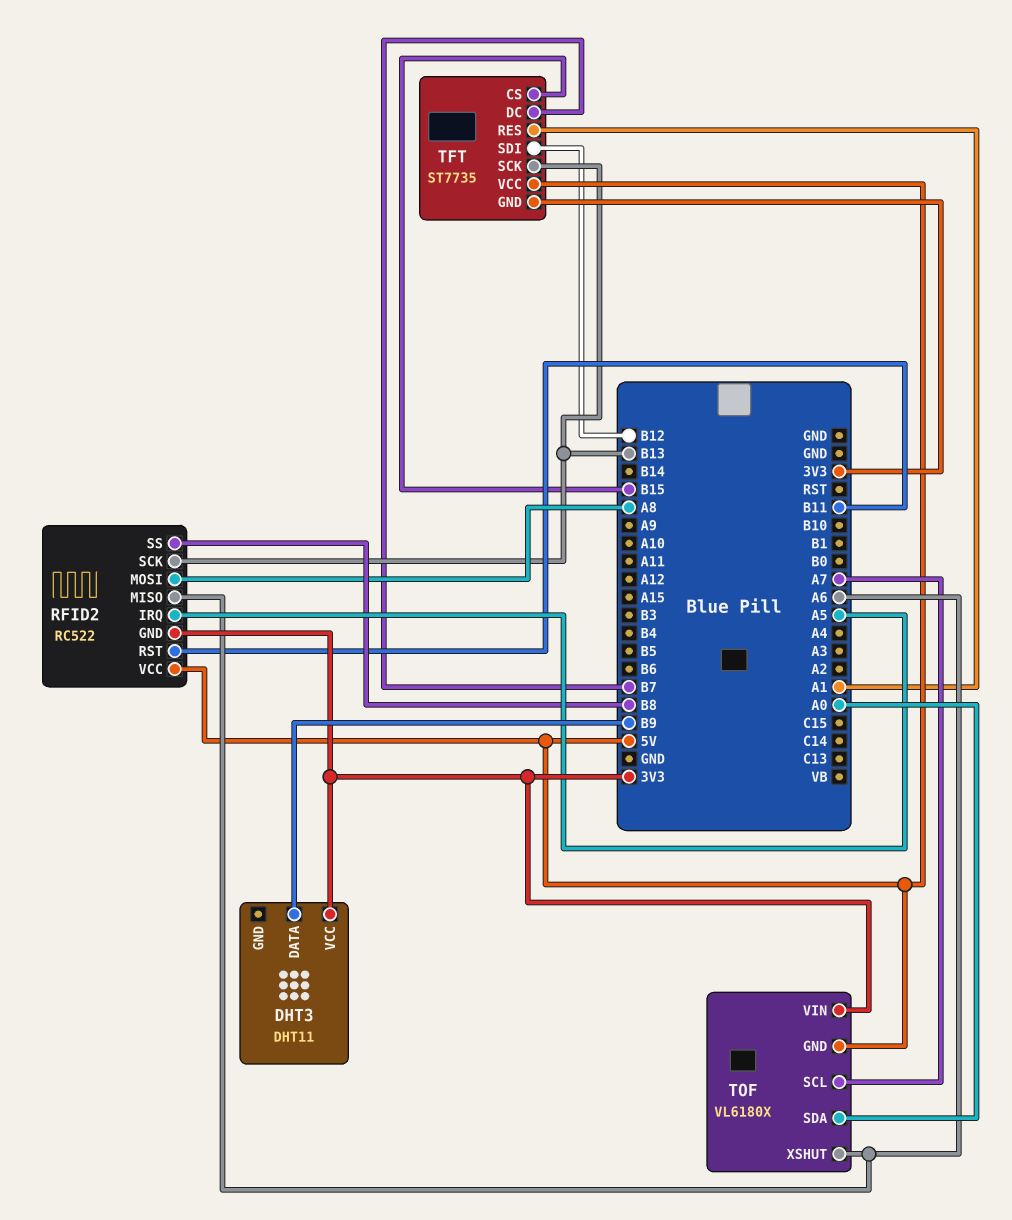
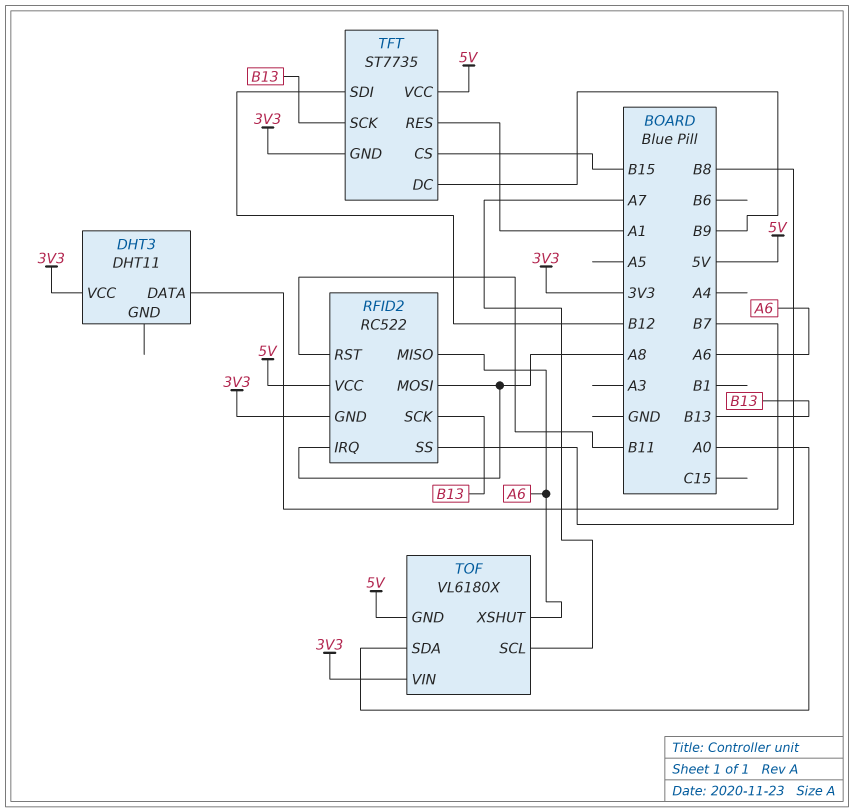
DHT3 pin DATA: B9 -> B7
RFID2 pin IRQ: A5 -> A8
TFT pin DC: B7 -> B9

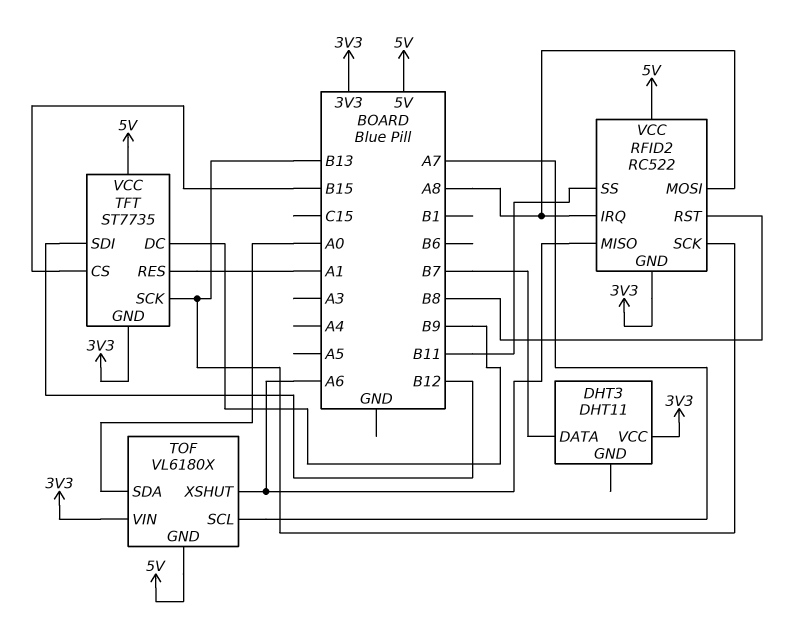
RFID2 pin RST: B11 -> B8
RFID2 pin SS: B8 -> B11

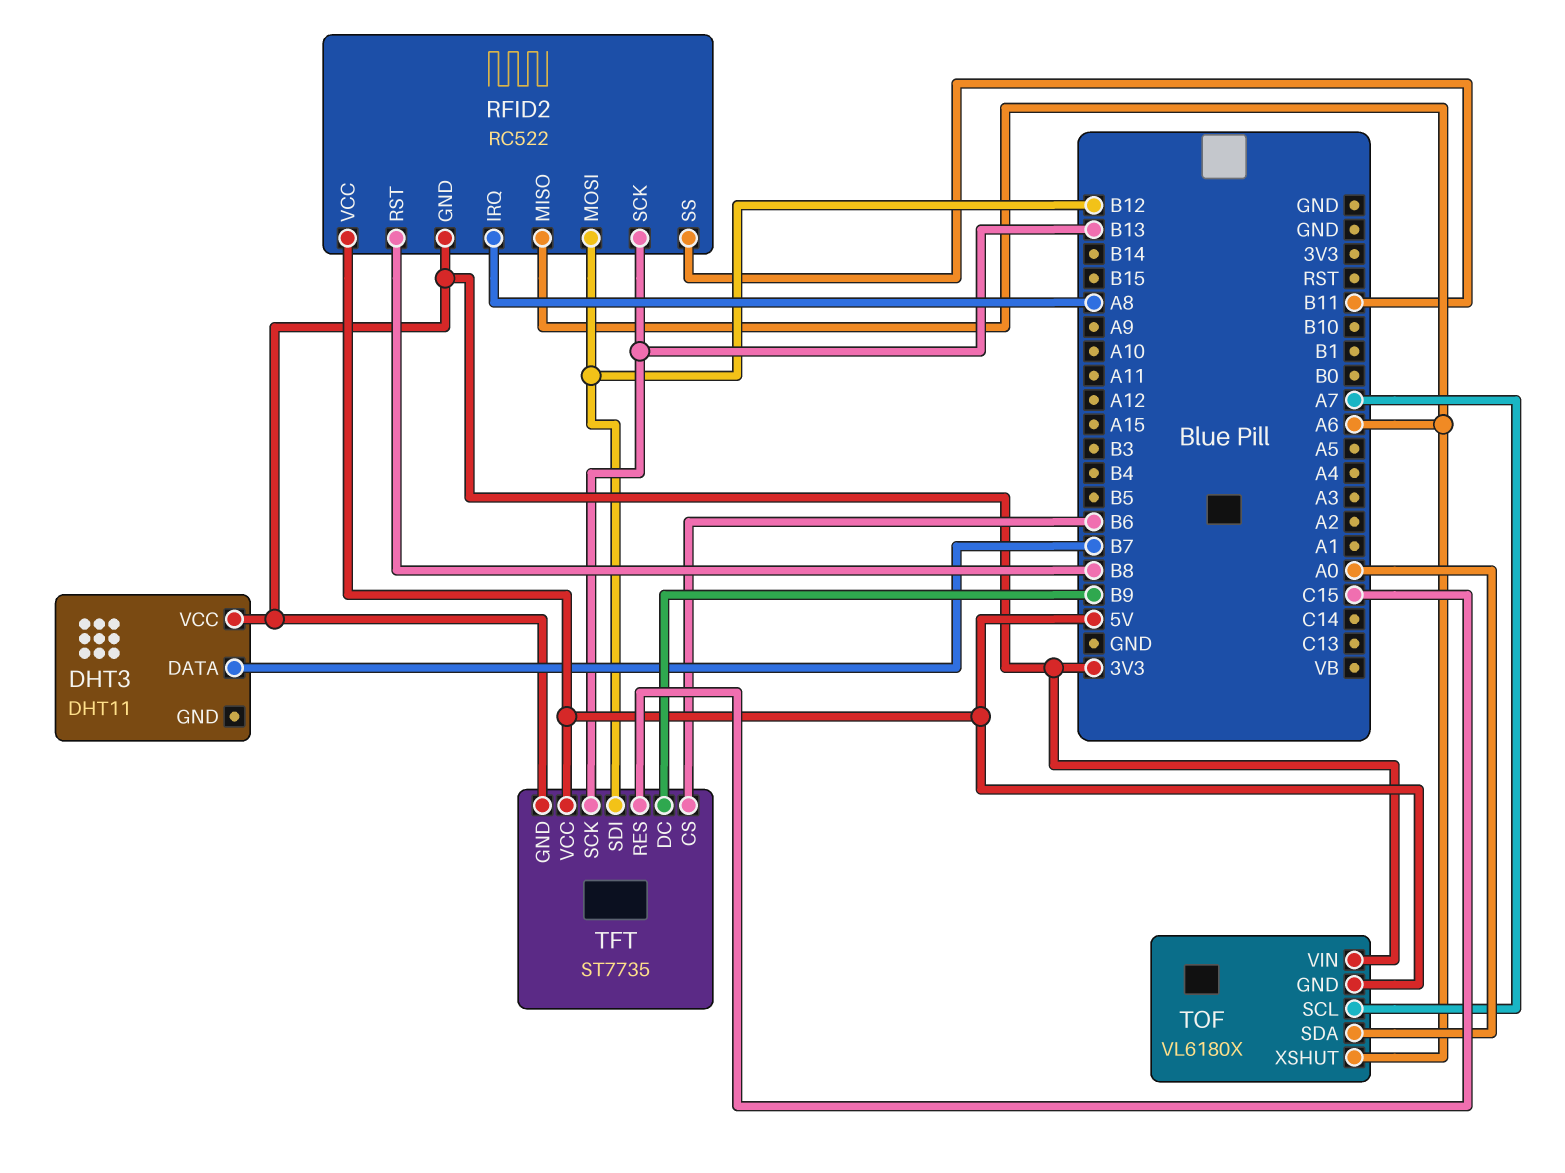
RFID2 pin MOSI: A8 -> B12
TFT pin CS: B15 -> B6
TFT pin RES: A1 -> C15

